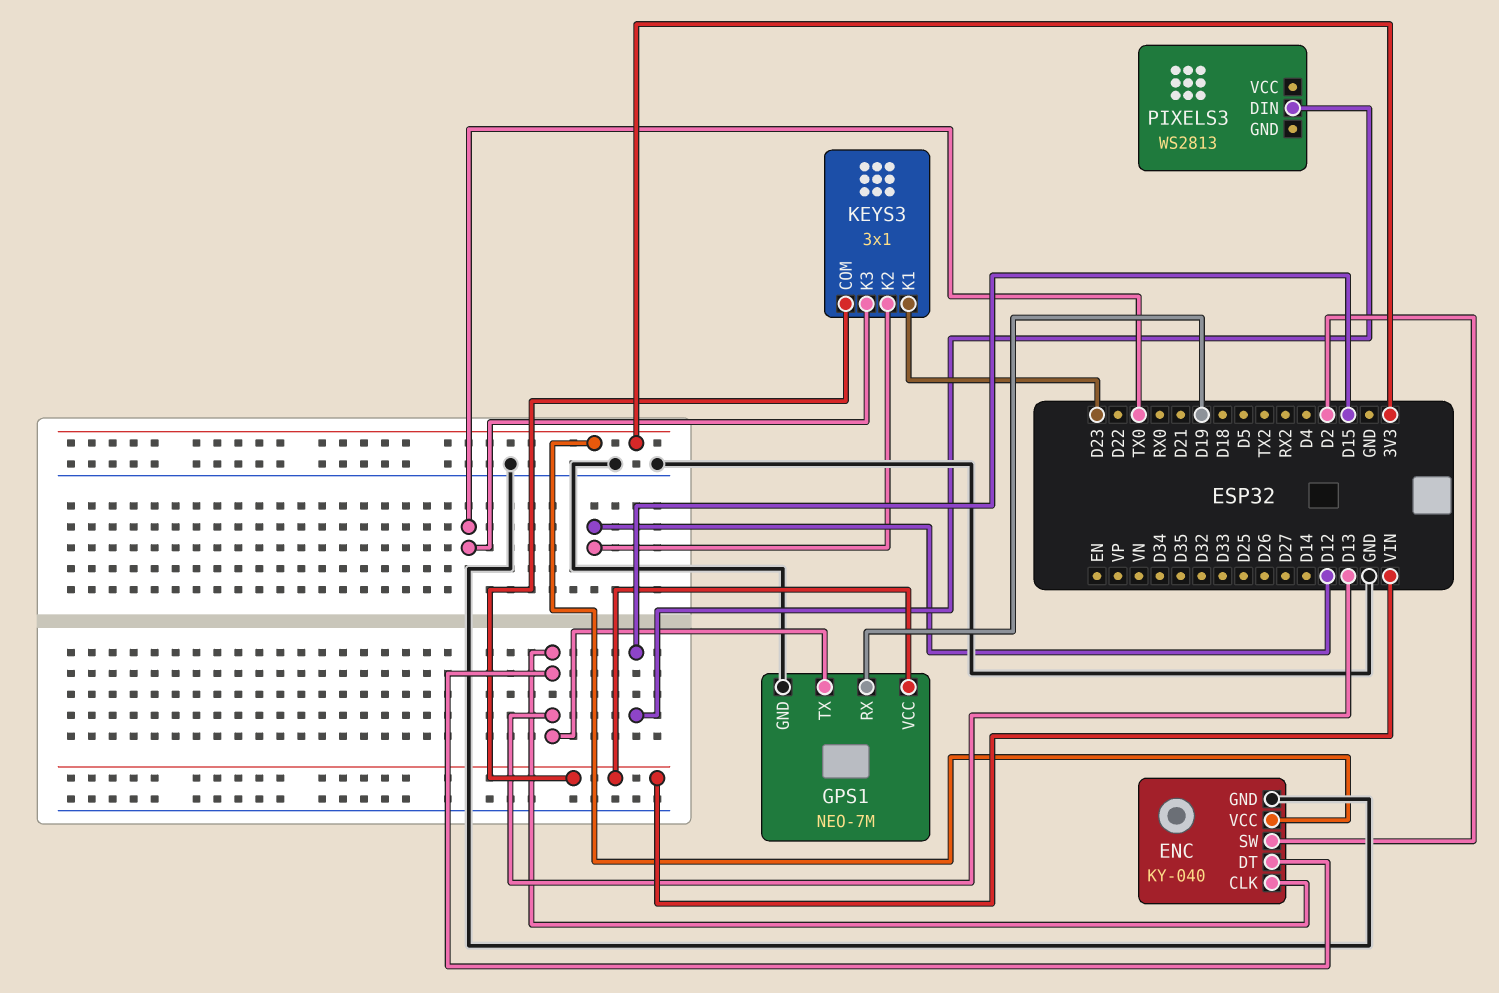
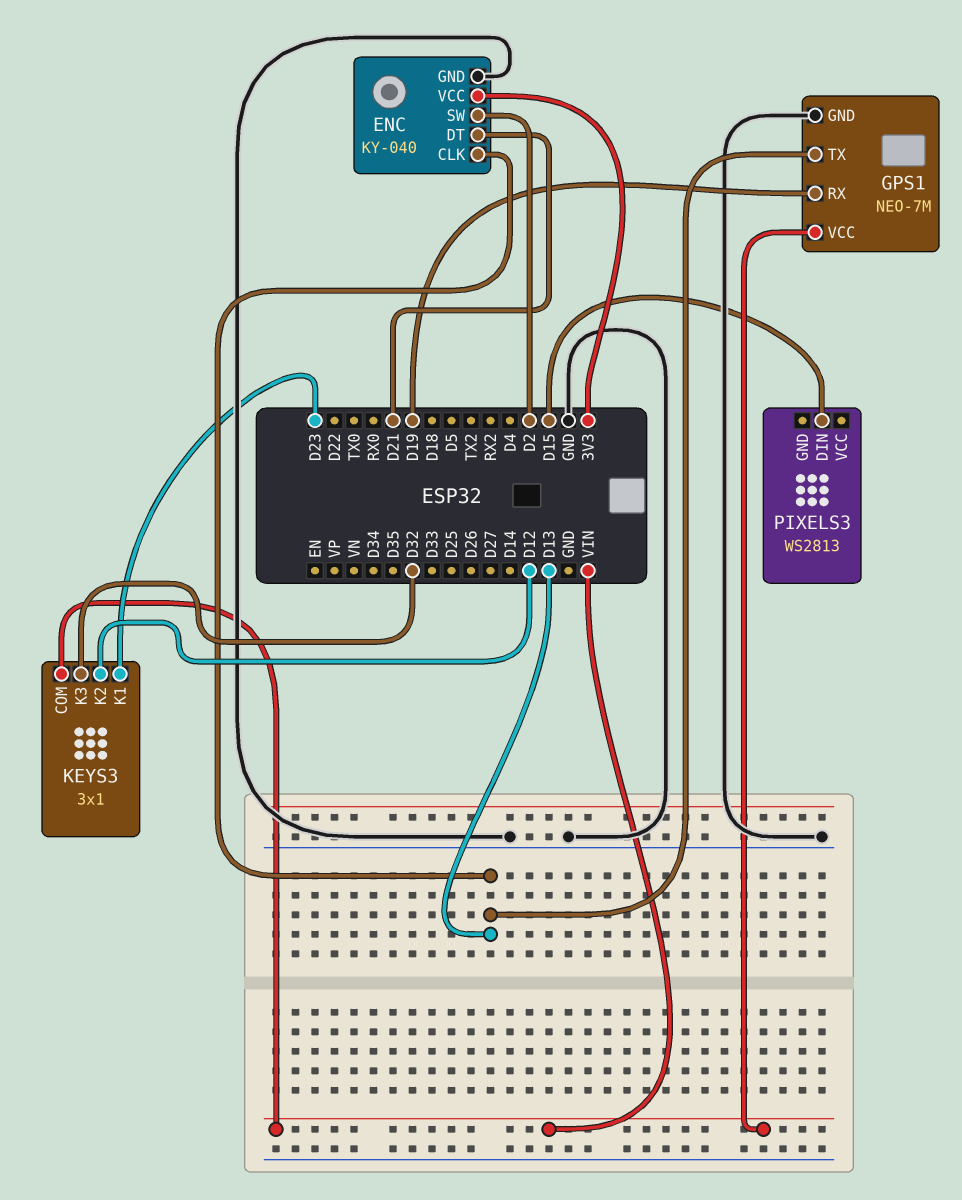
ENC pin DT: D13 -> D21
KEYS3 pin K3: TX0 -> D32

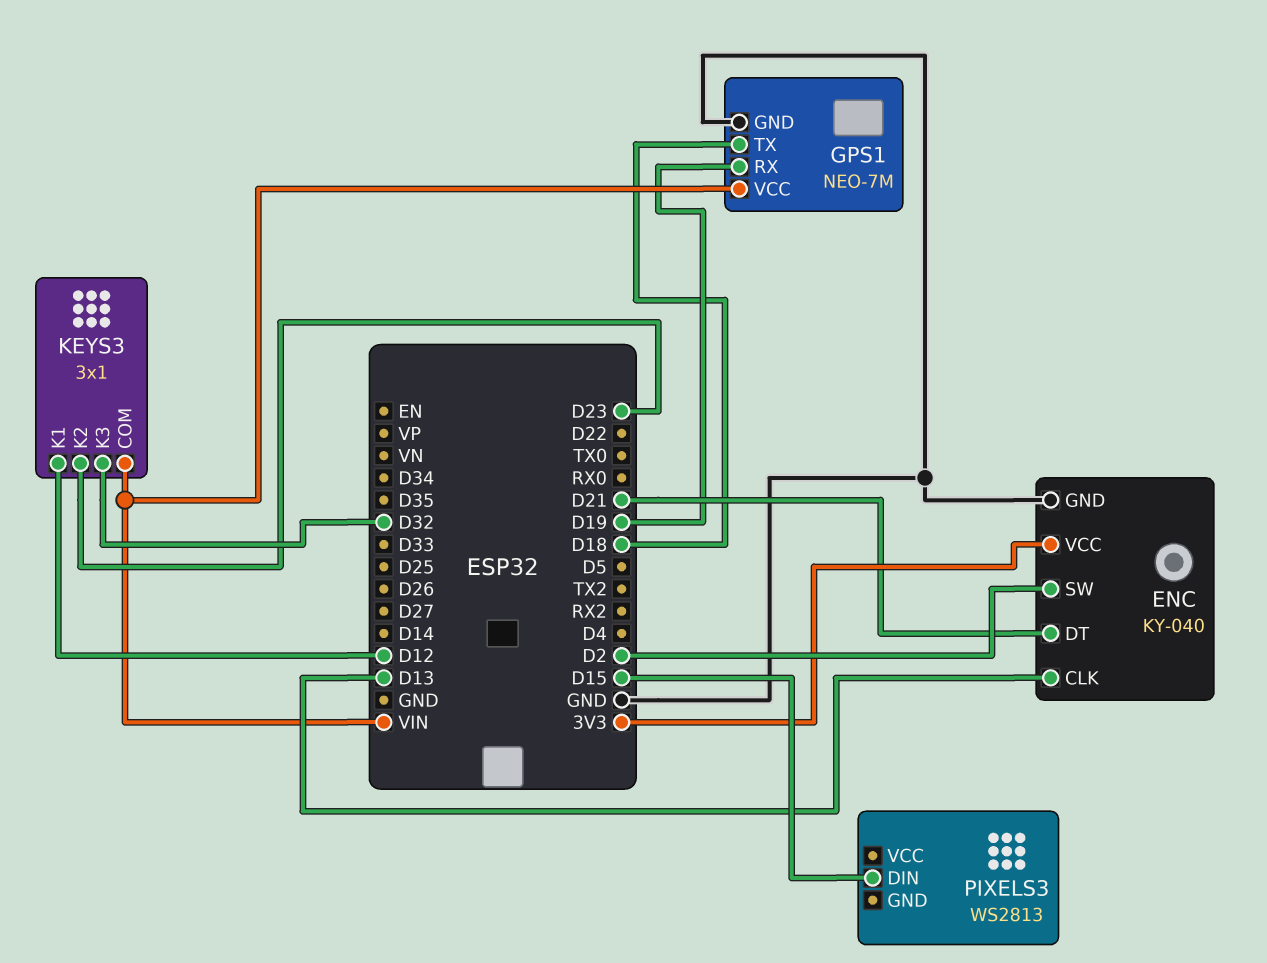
GPS1 pin TX: D13 -> D18
KEYS3 pin K1: D23 -> D12
KEYS3 pin K2: D12 -> D23

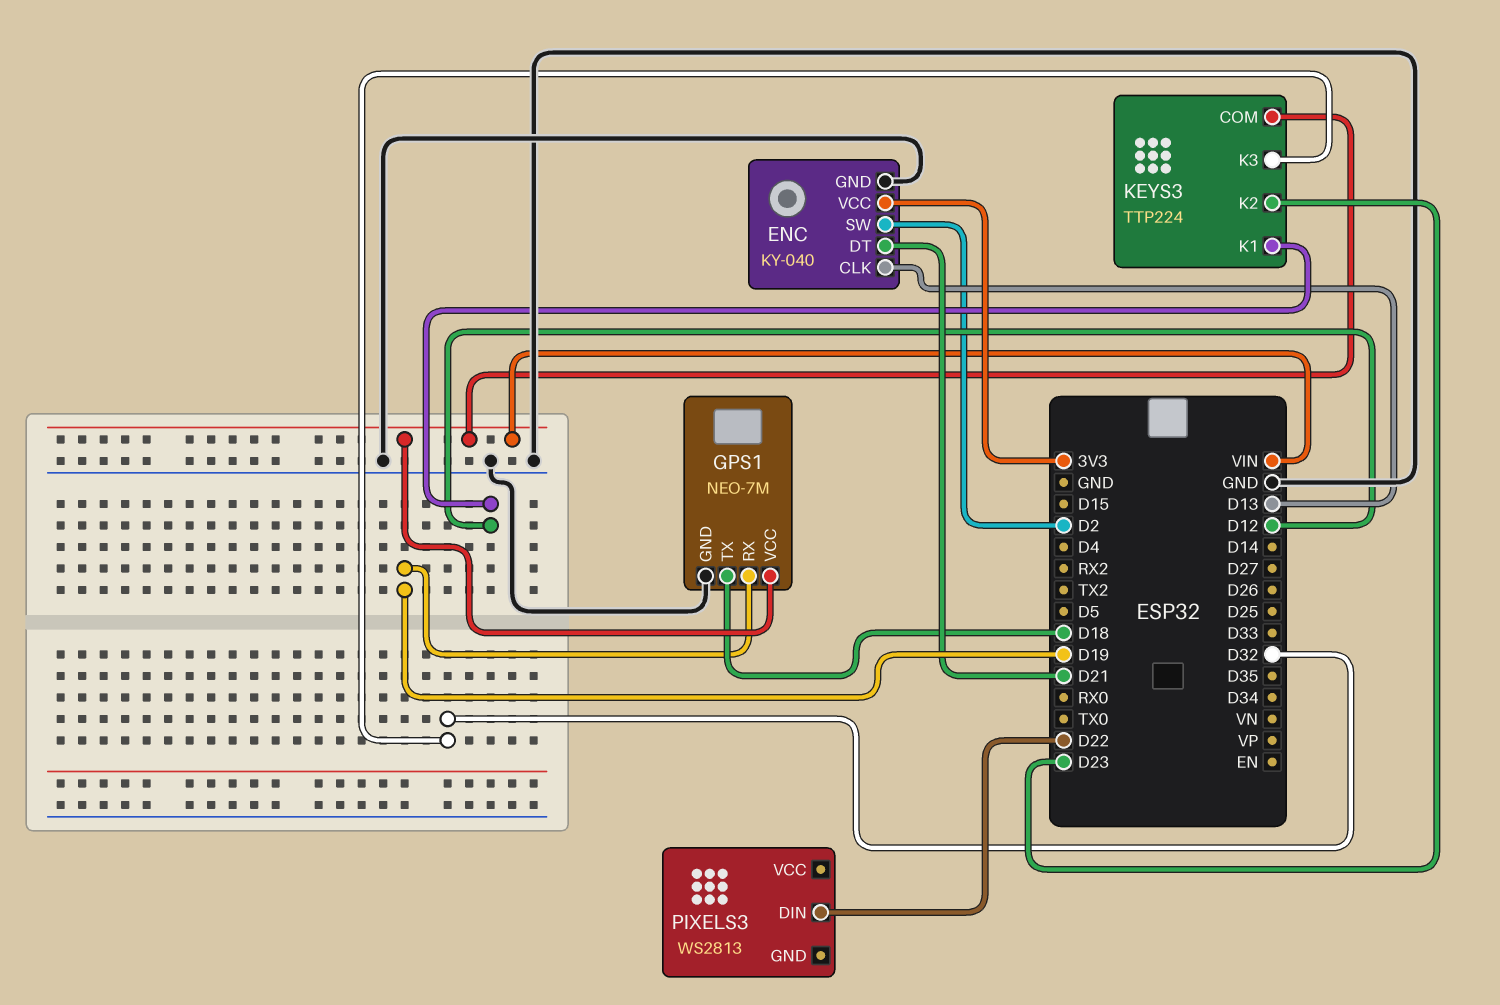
KEYS3: 3x1 -> TTP224
PIXELS3 pin DIN: D15 -> D22

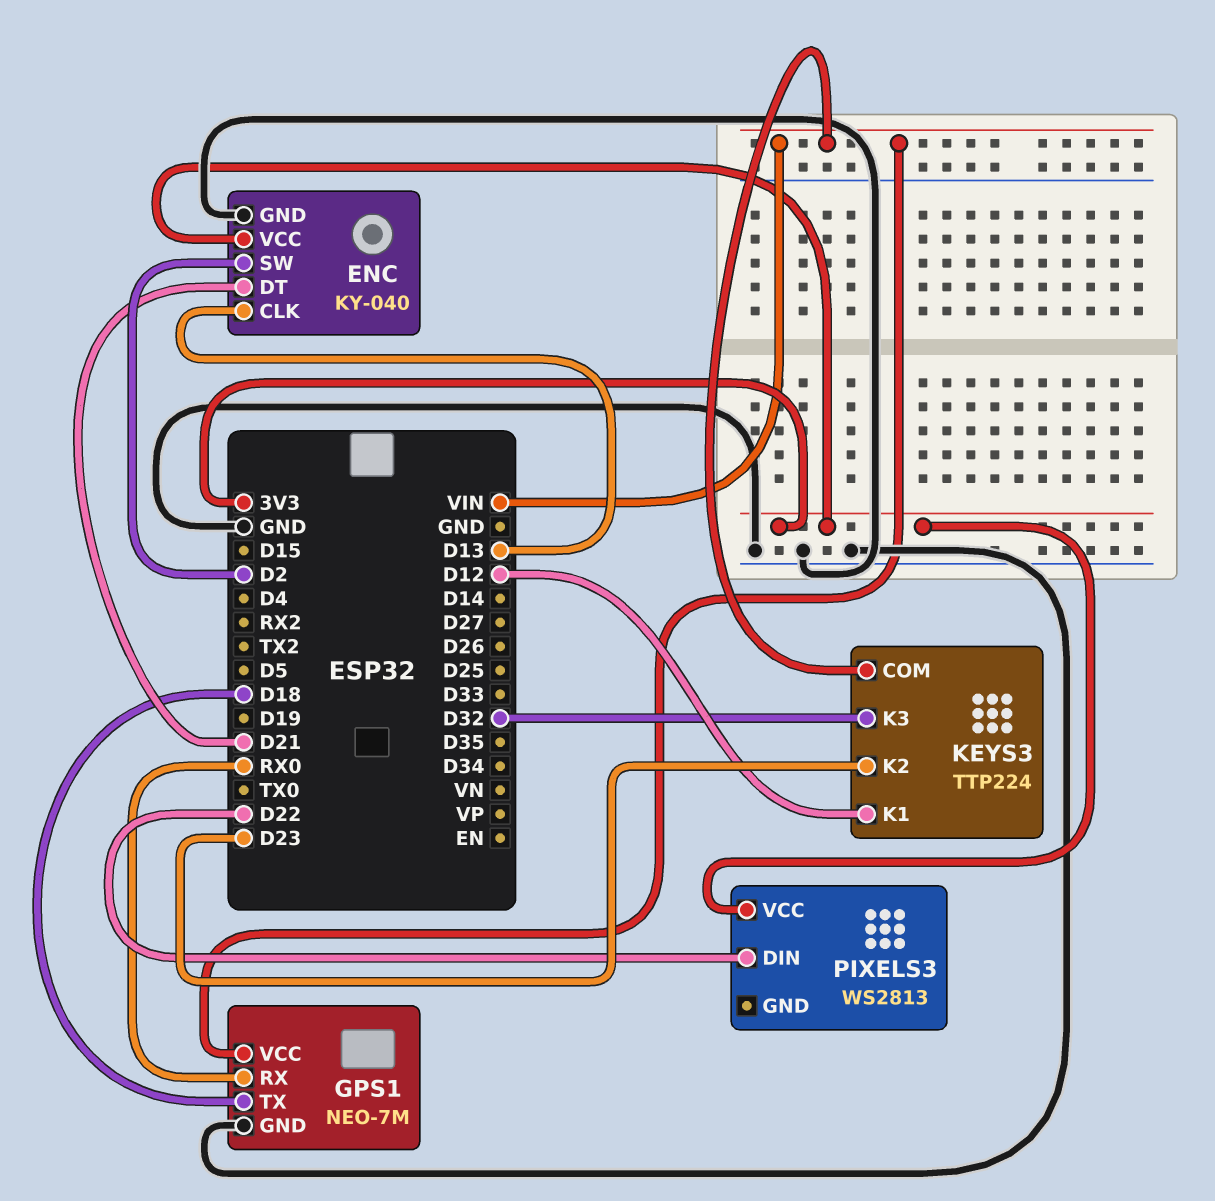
GPS1 pin RX: D19 -> RX0
PIXELS3 pin VCC: none -> 3V3

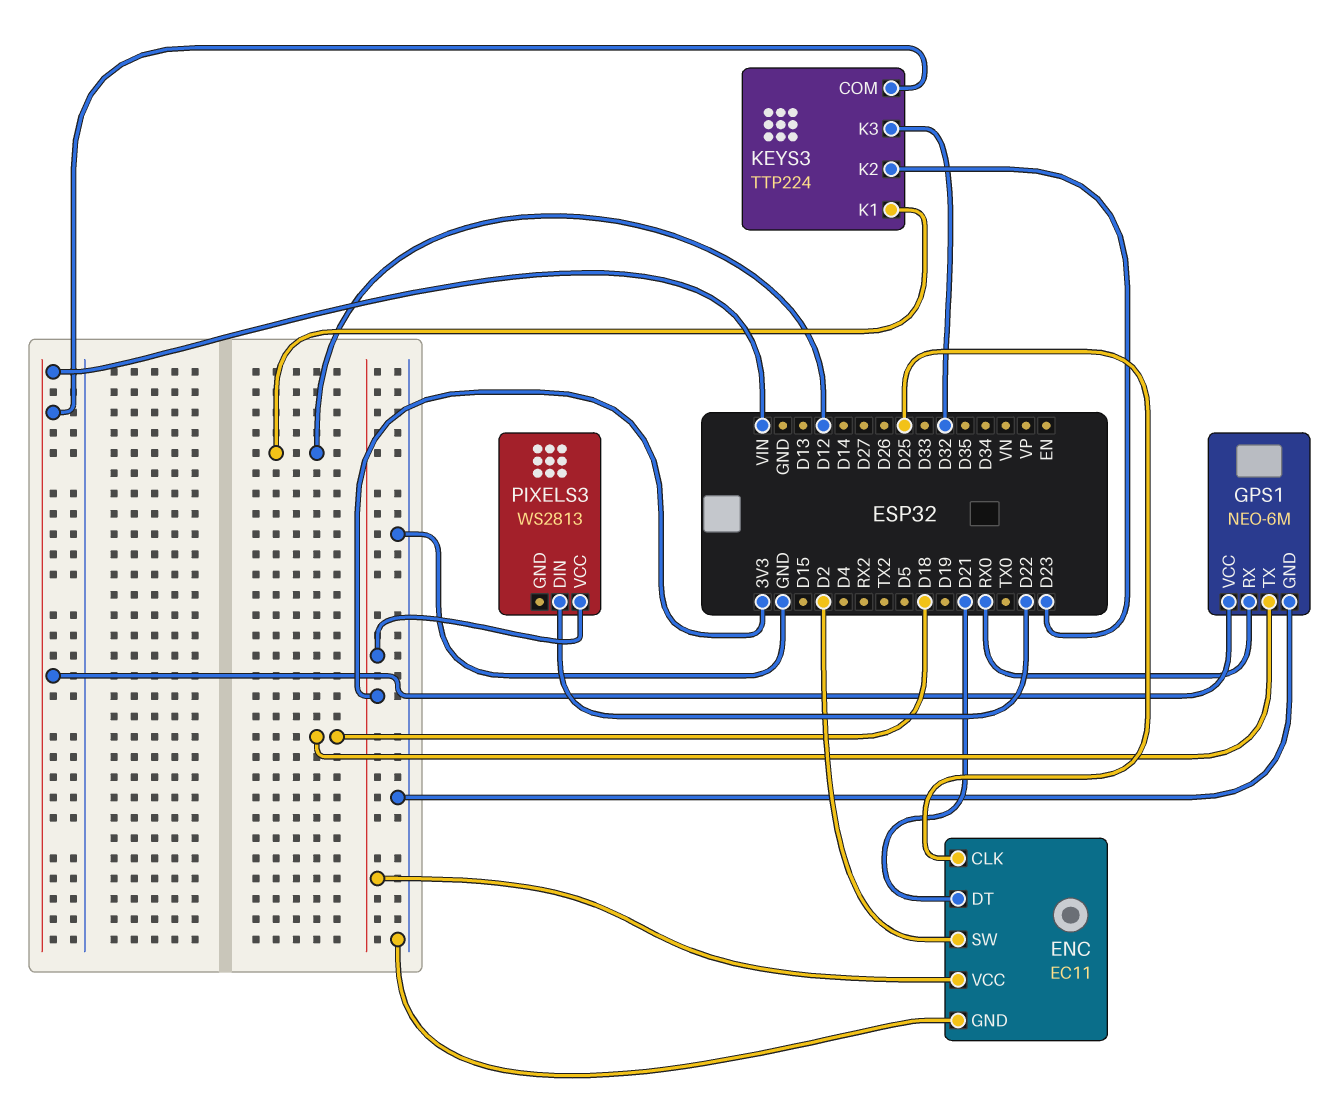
ENC: KY-040 -> EC11
ENC pin CLK: D13 -> D25
GPS1: NEO-7M -> NEO-6M

